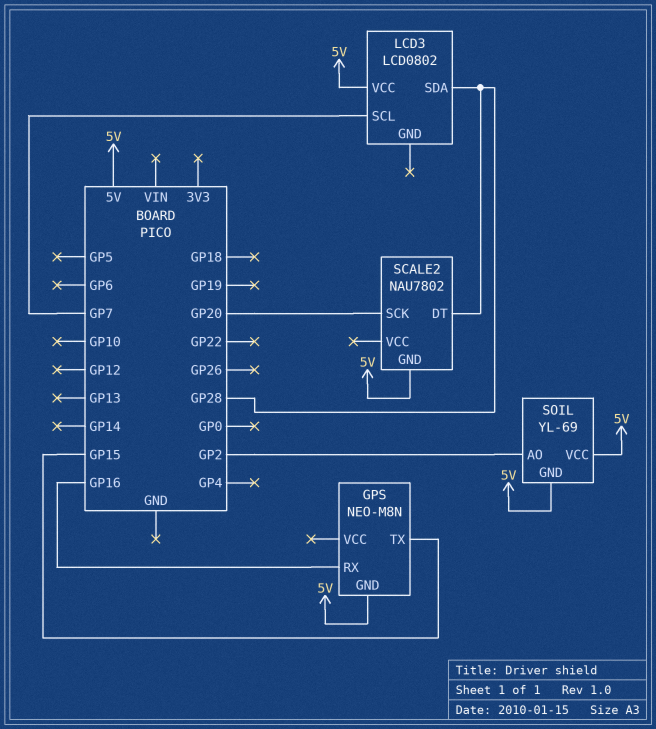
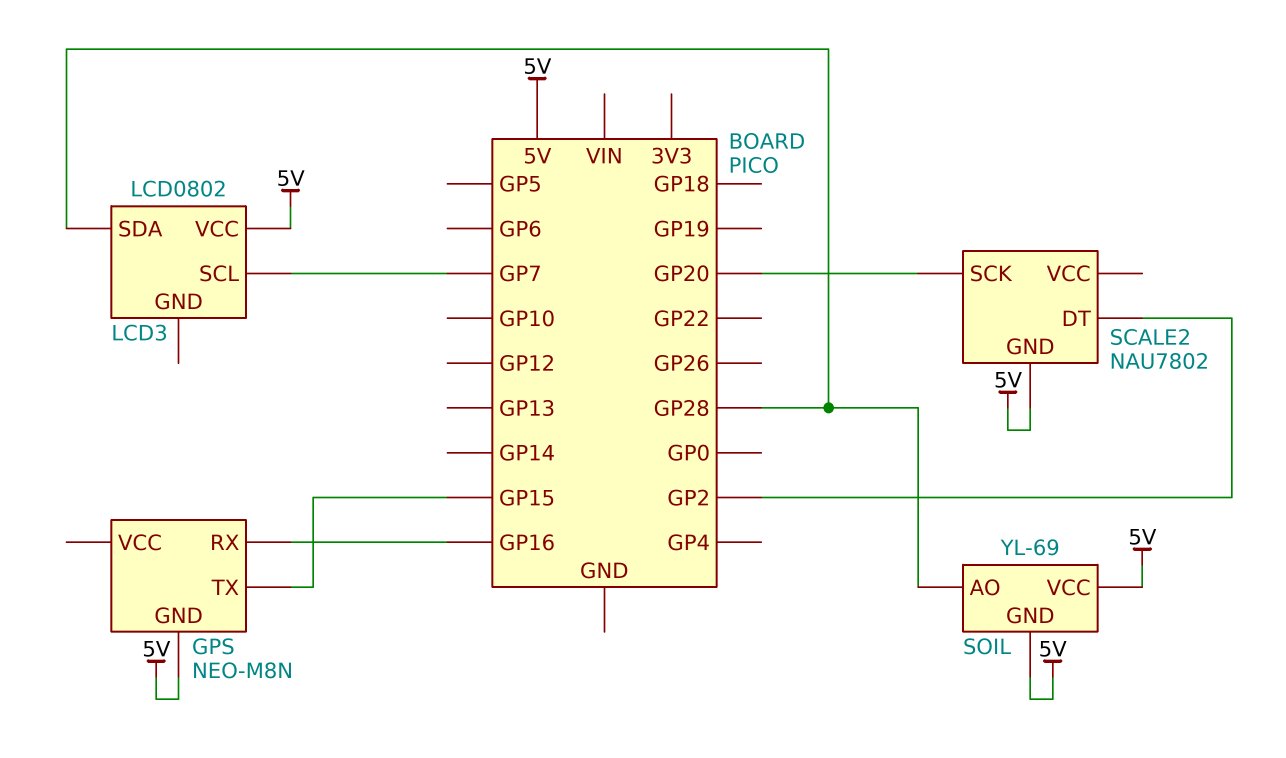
SCALE2 pin DT: GP28 -> GP2
SOIL pin AO: GP2 -> GP28

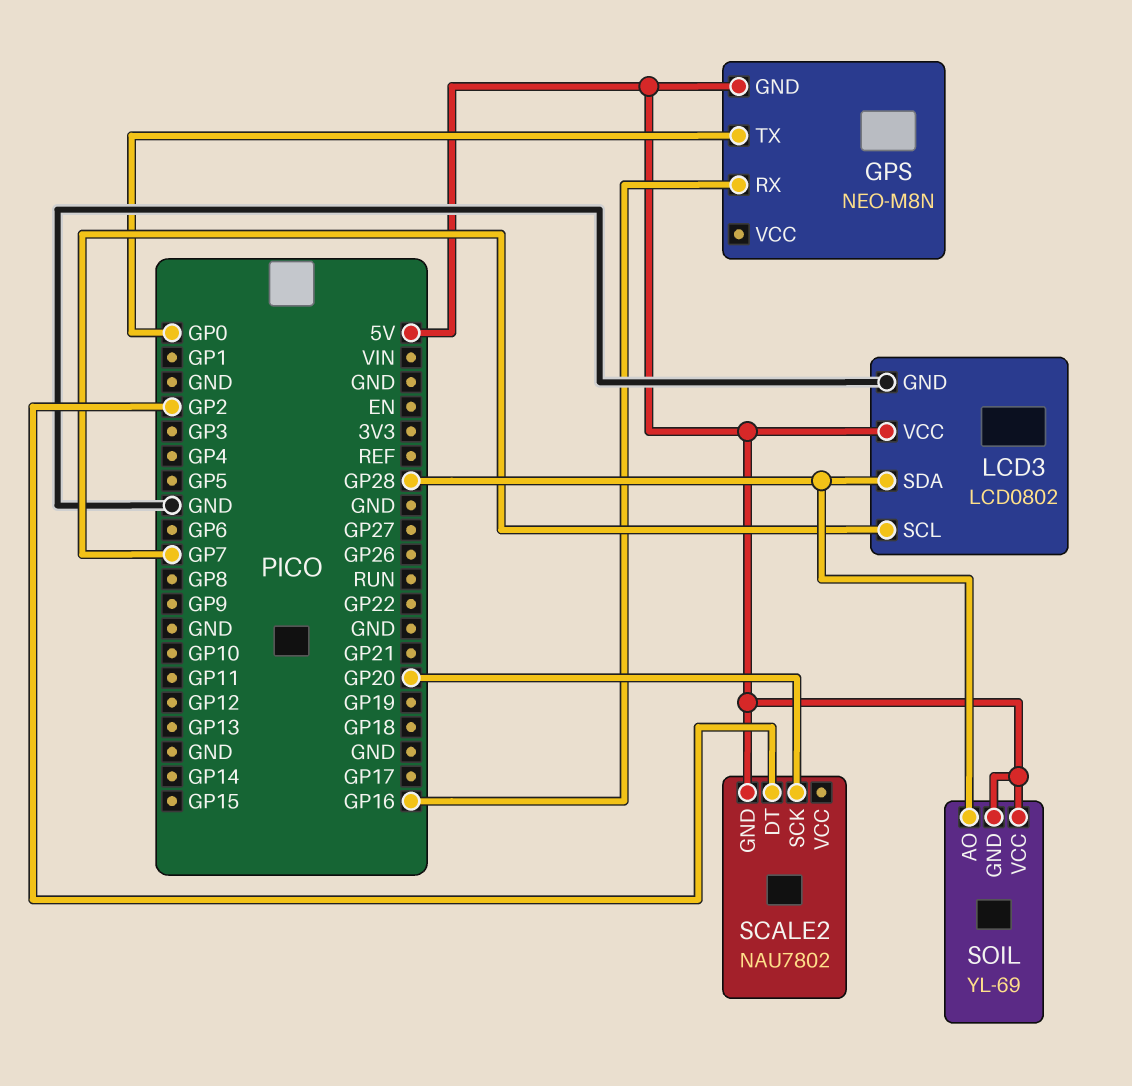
GPS pin TX: GP15 -> GP0
LCD3 pin GND: none -> GND

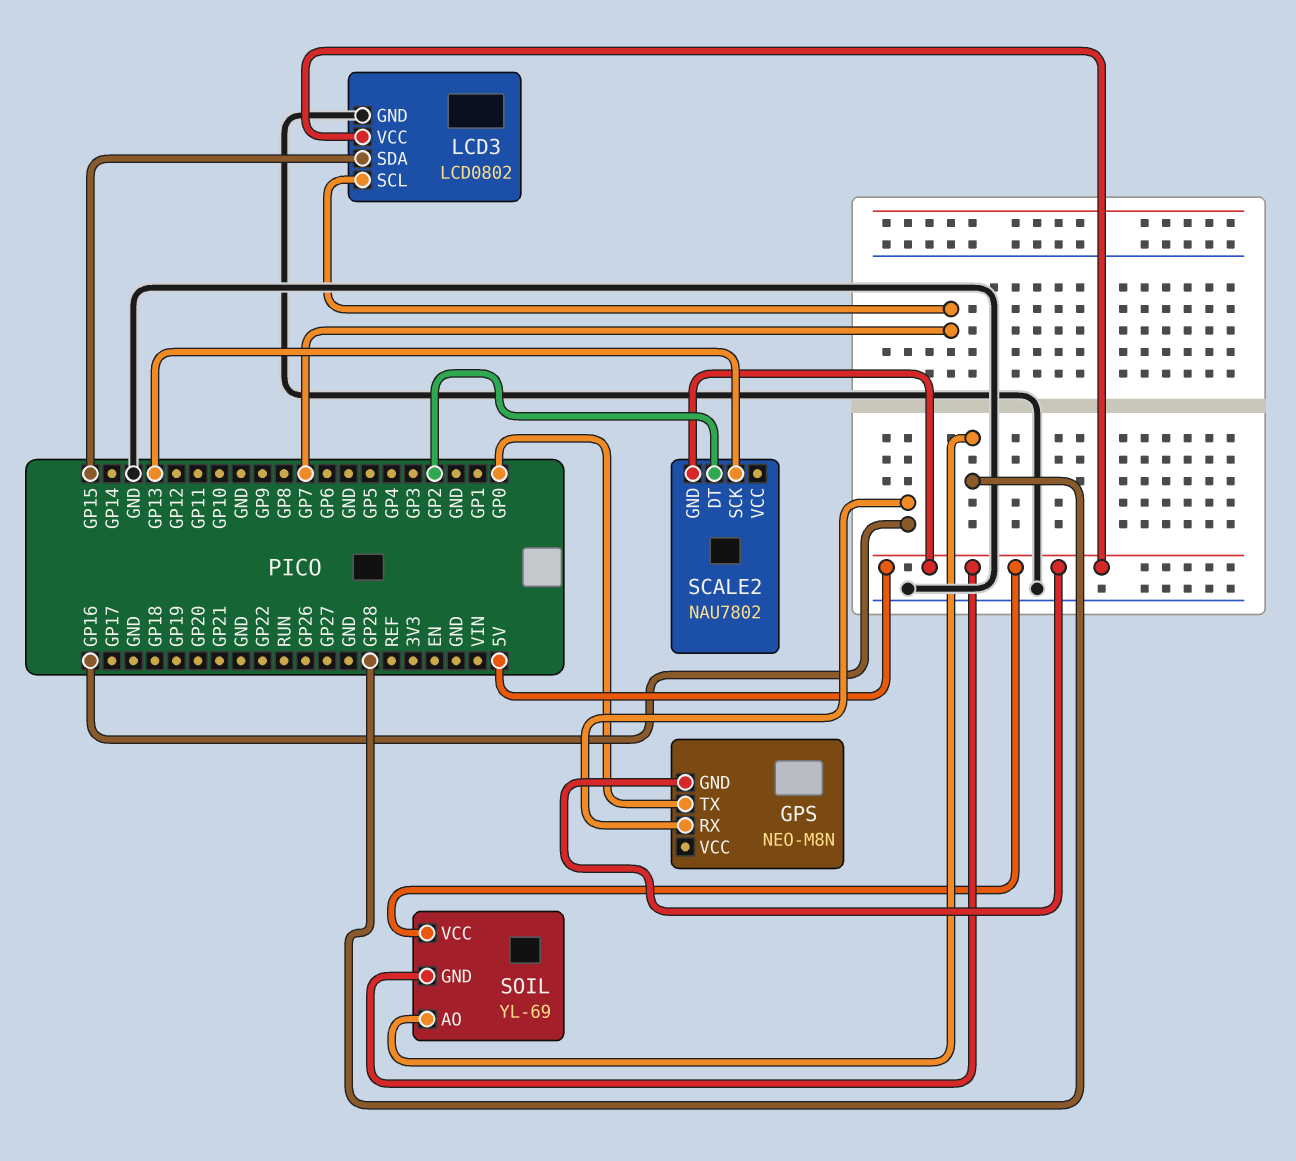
LCD3 pin SDA: GP28 -> GP15
SCALE2 pin SCK: GP20 -> GP13

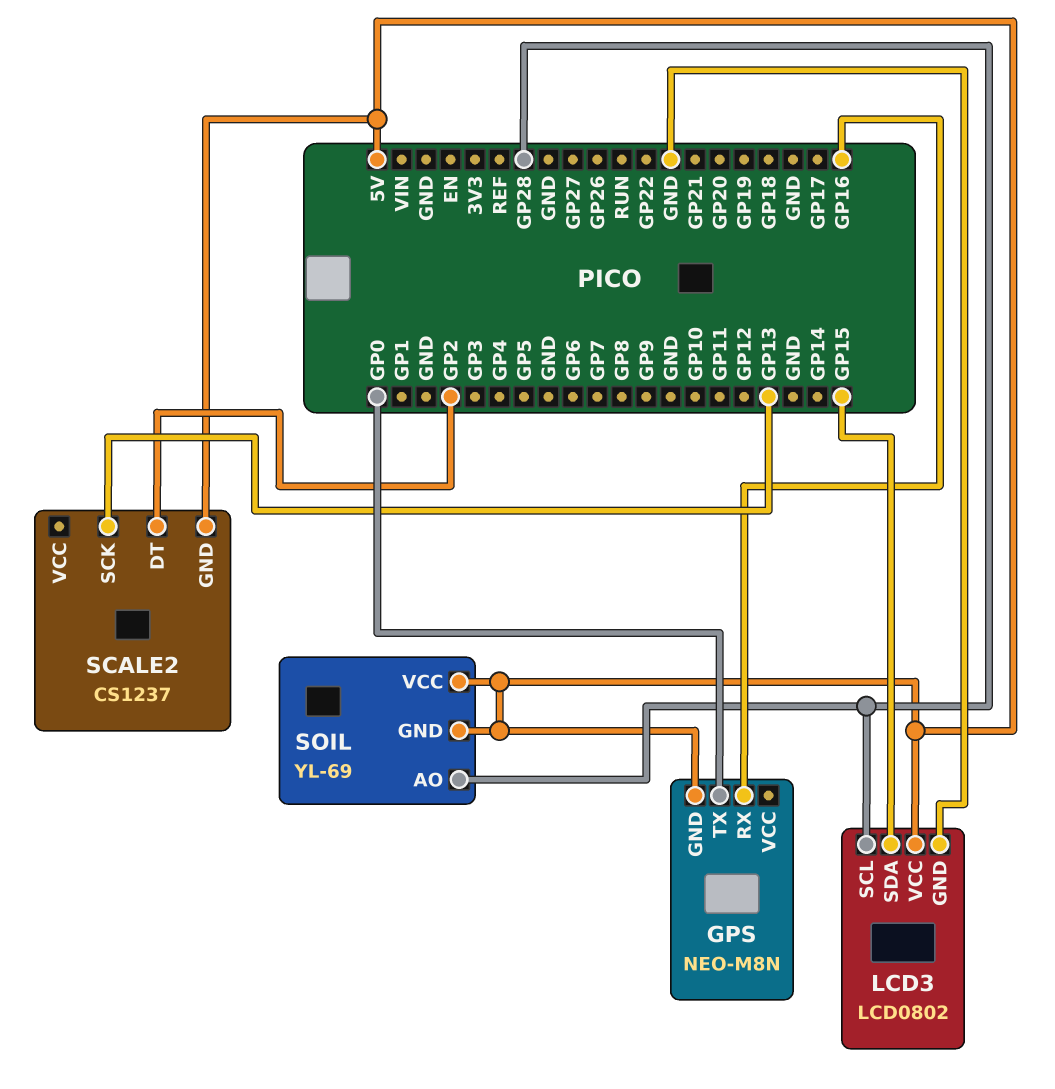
LCD3 pin SCL: GP7 -> GP28
SCALE2: NAU7802 -> CS1237

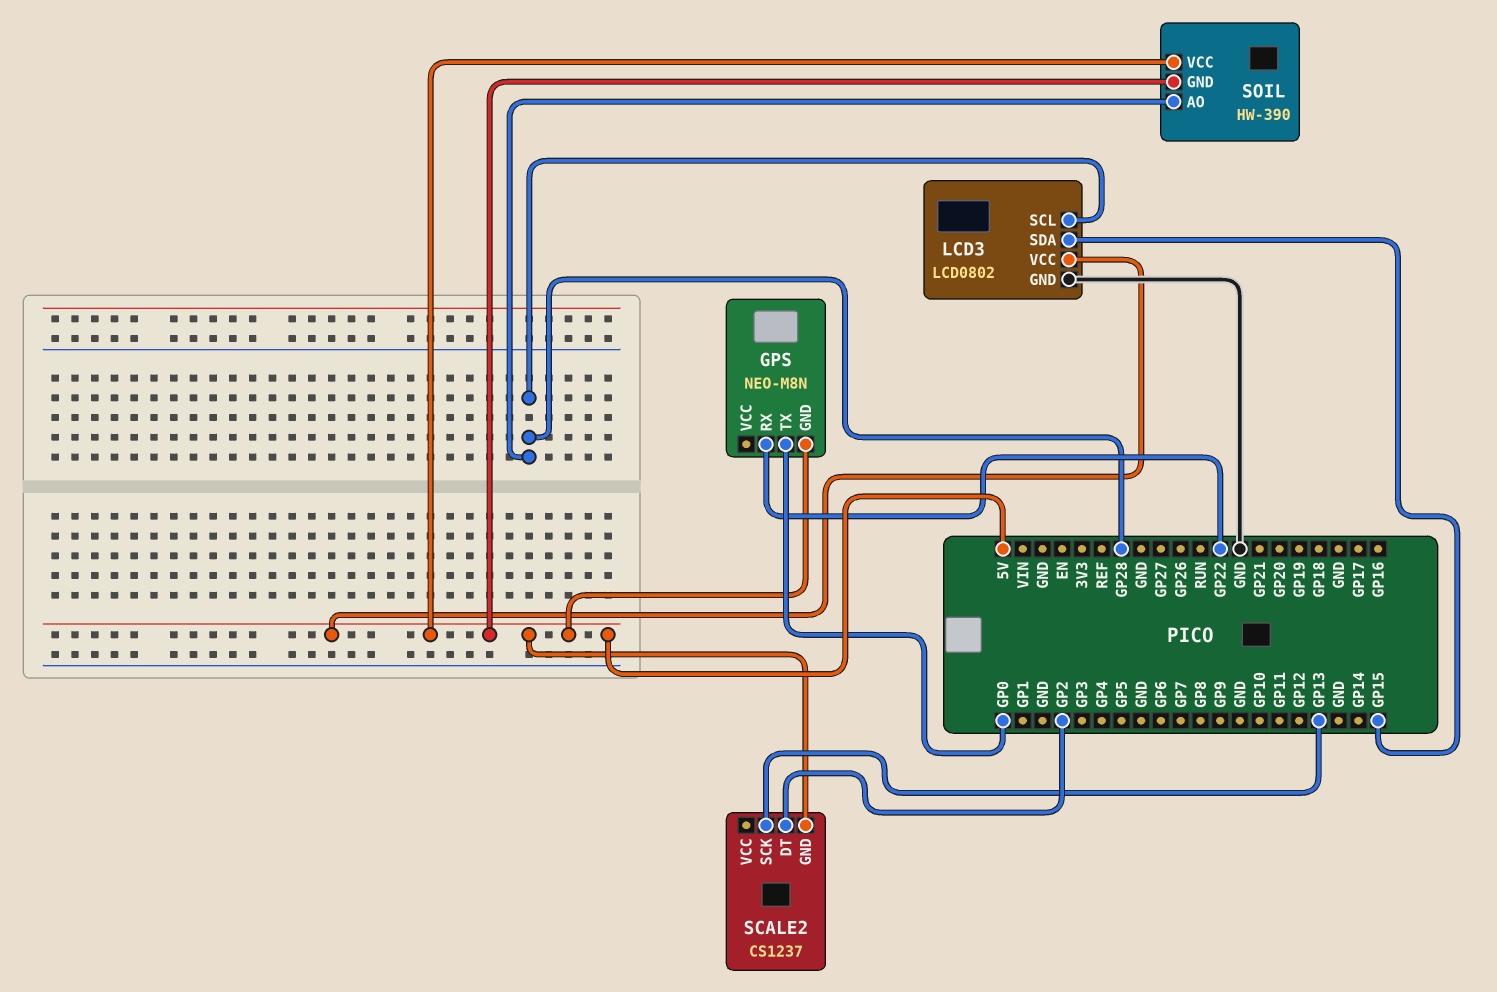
GPS pin RX: GP16 -> GP22
SOIL: YL-69 -> HW-390

